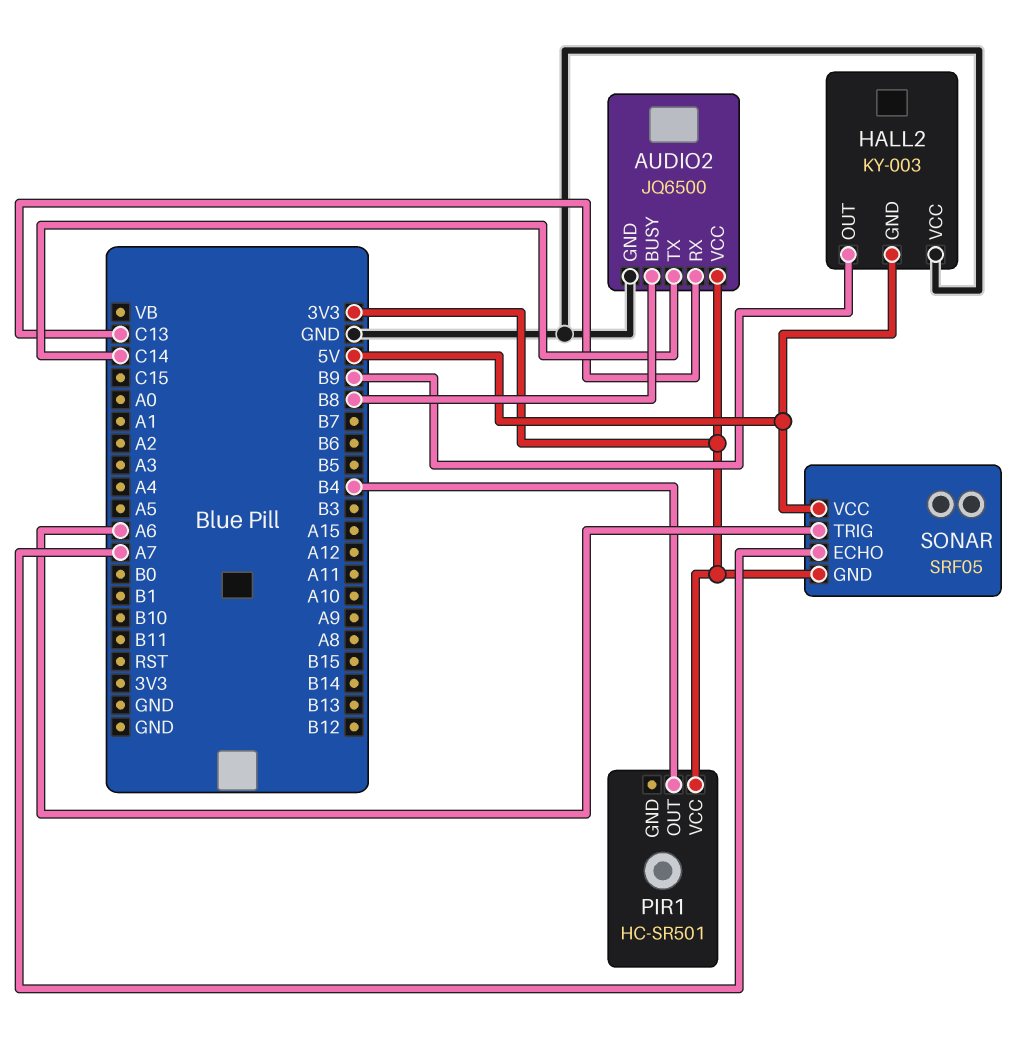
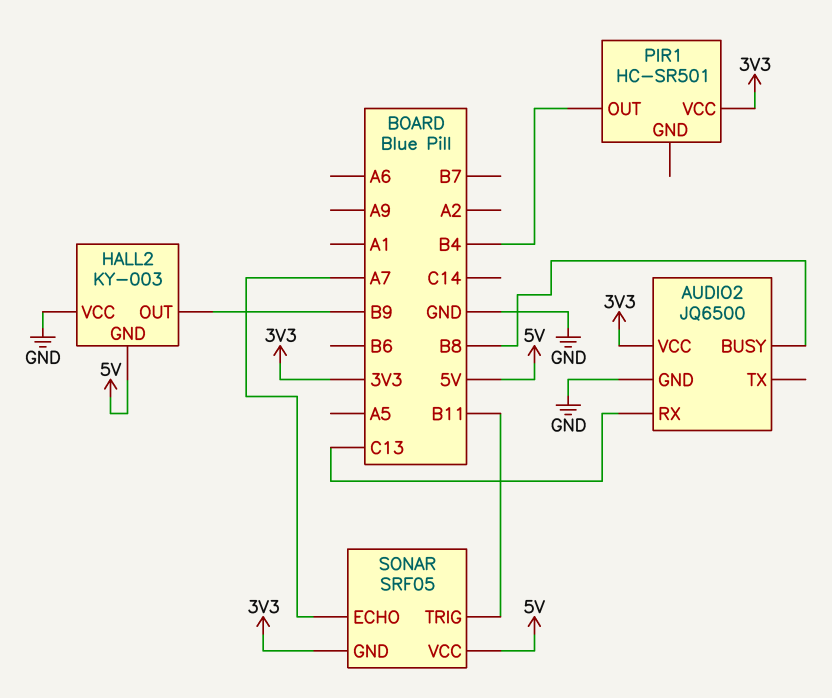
AUDIO2 pin TX: C14 -> none
SONAR pin TRIG: A6 -> B11

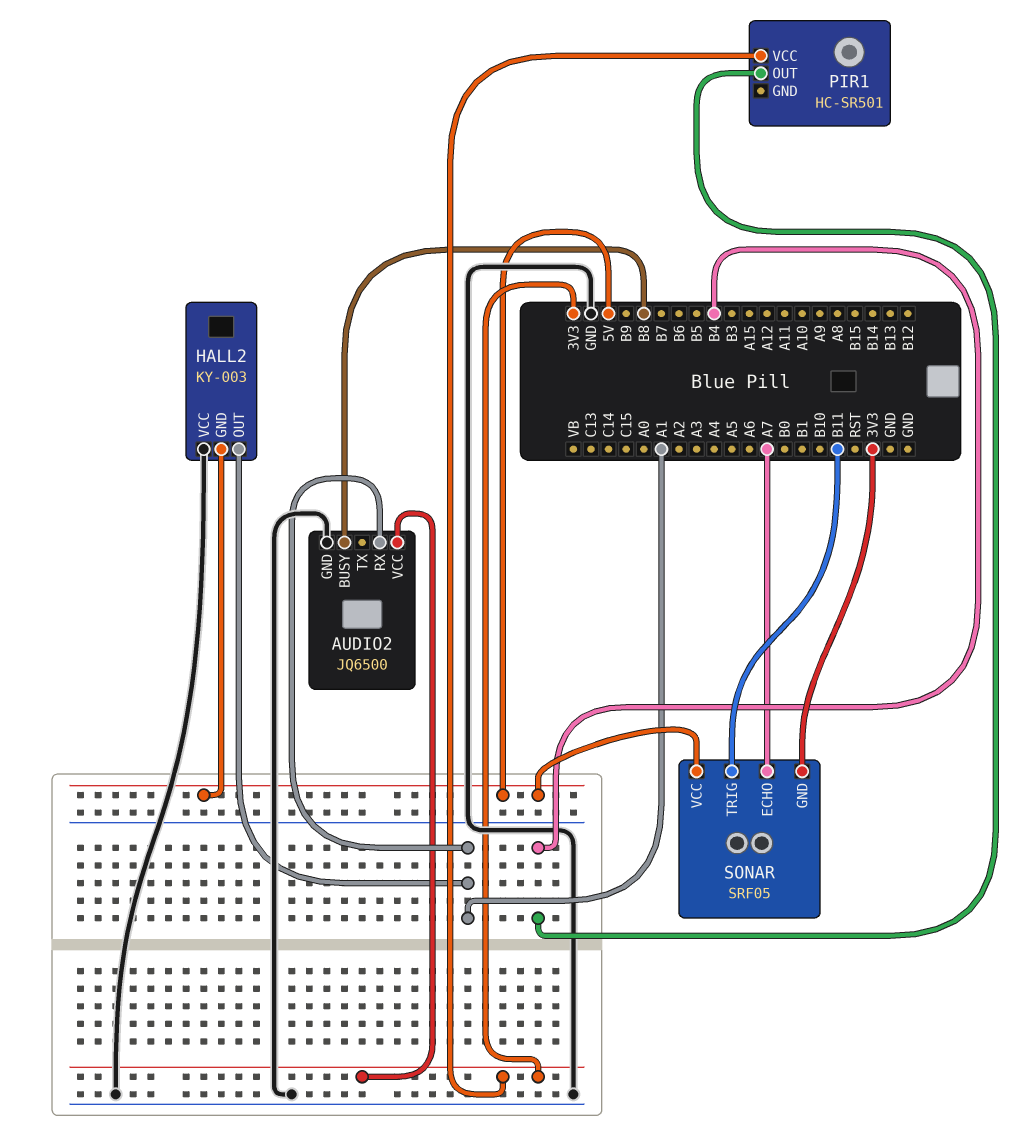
AUDIO2 pin RX: C13 -> A1
HALL2 pin OUT: B9 -> A1

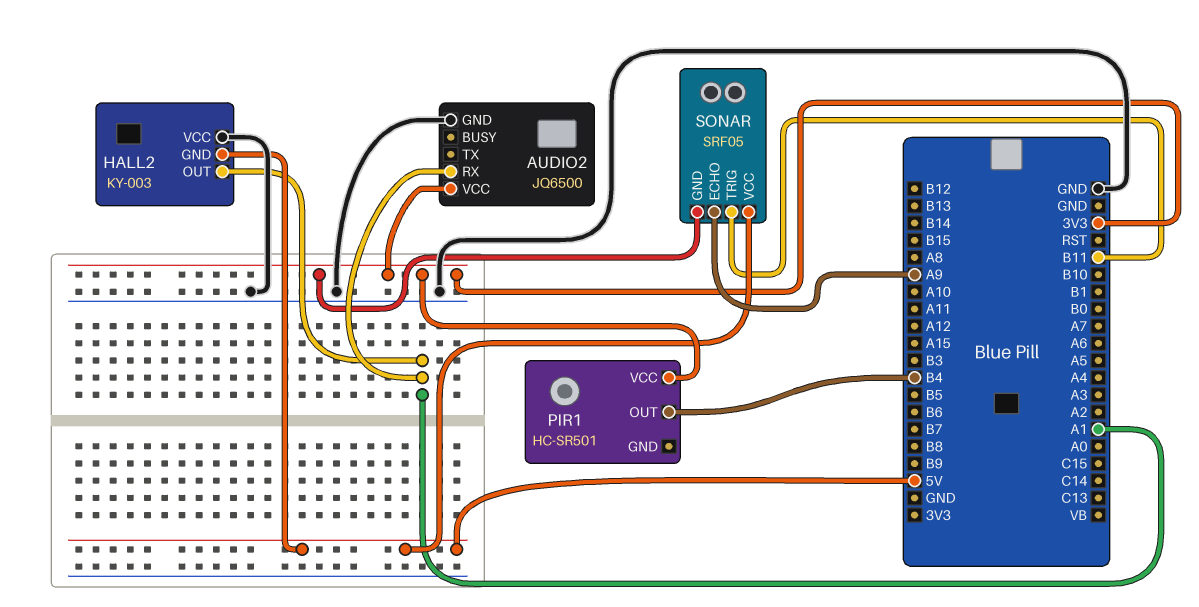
AUDIO2 pin BUSY: B8 -> none
SONAR pin ECHO: A7 -> A9

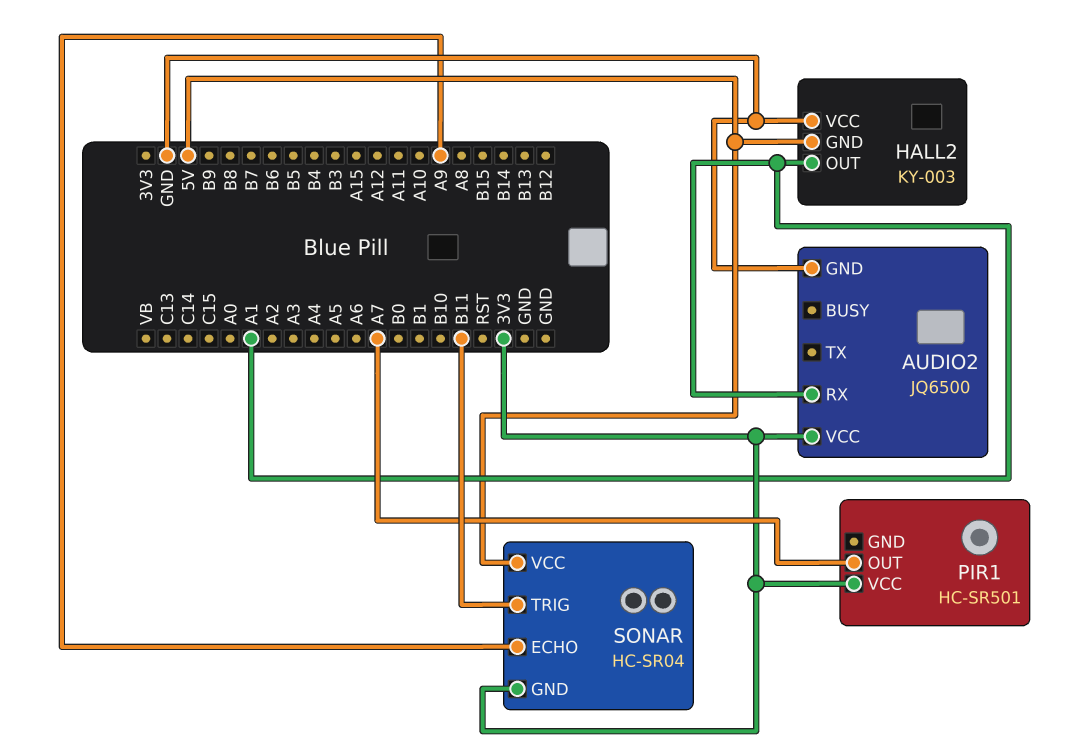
PIR1 pin OUT: B4 -> A7
SONAR: SRF05 -> HC-SR04

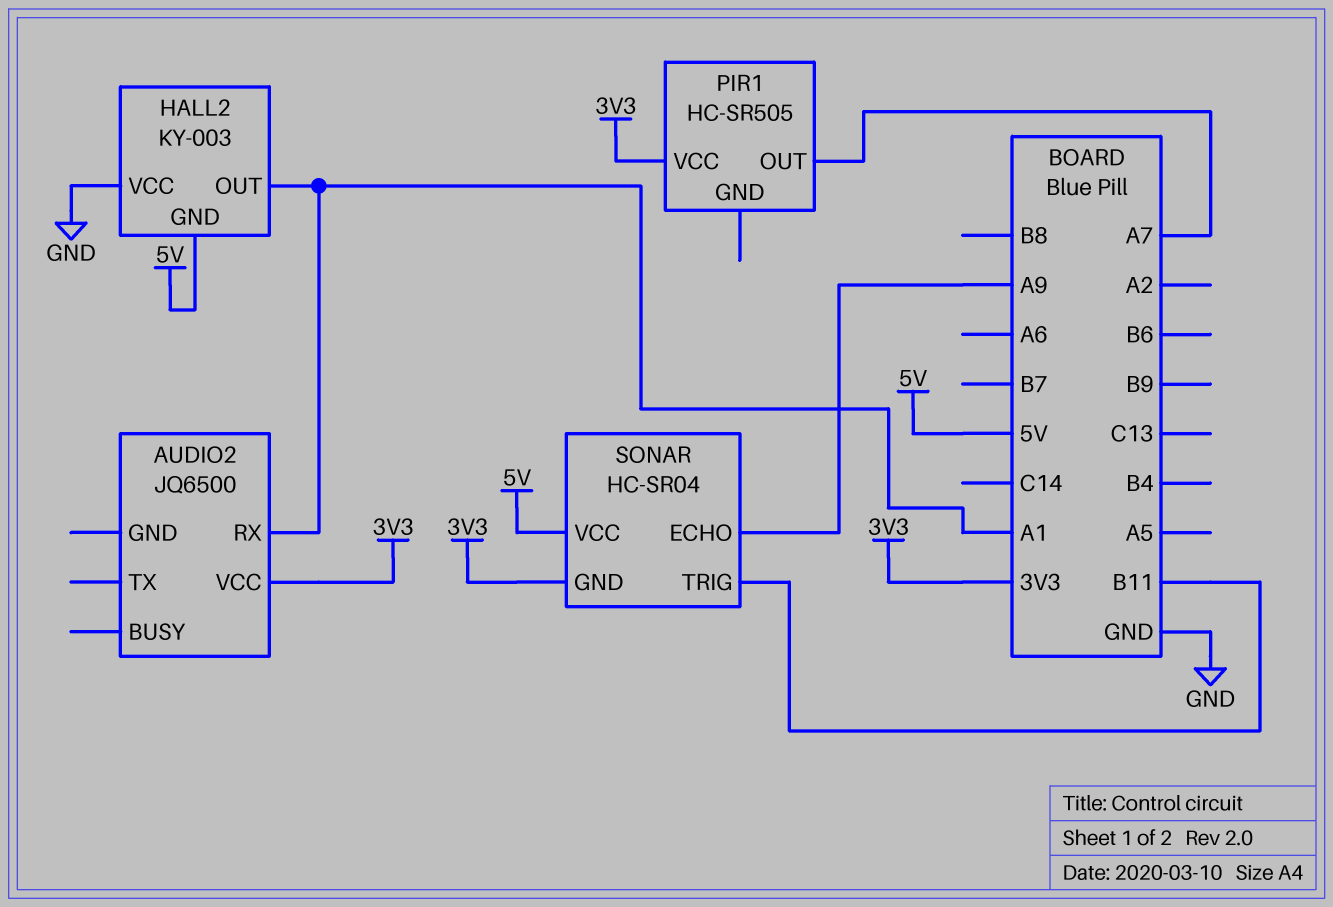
AUDIO2 pin GND: GND -> none
PIR1: HC-SR501 -> HC-SR505

